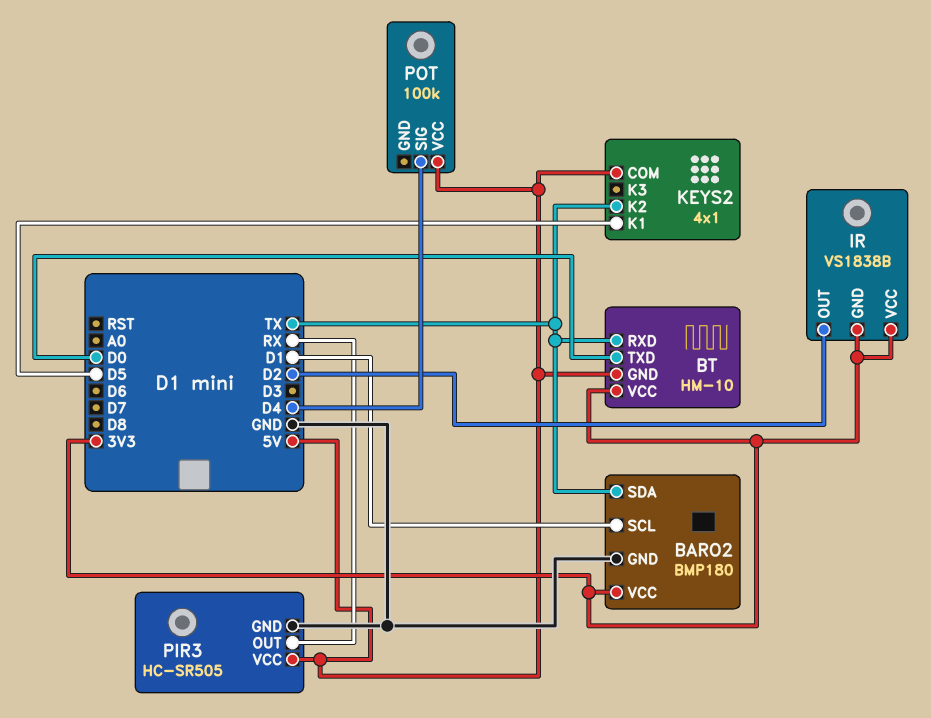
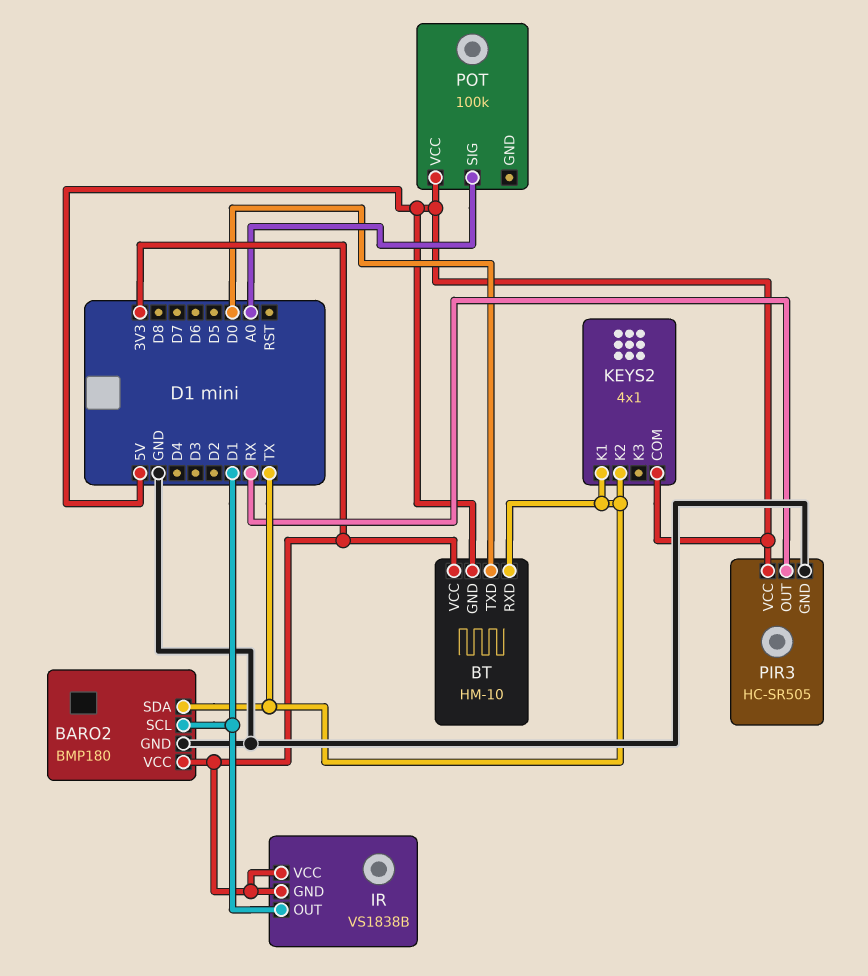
IR pin OUT: D2 -> D1
KEYS2 pin K1: D5 -> TX
POT pin SIG: D4 -> A0

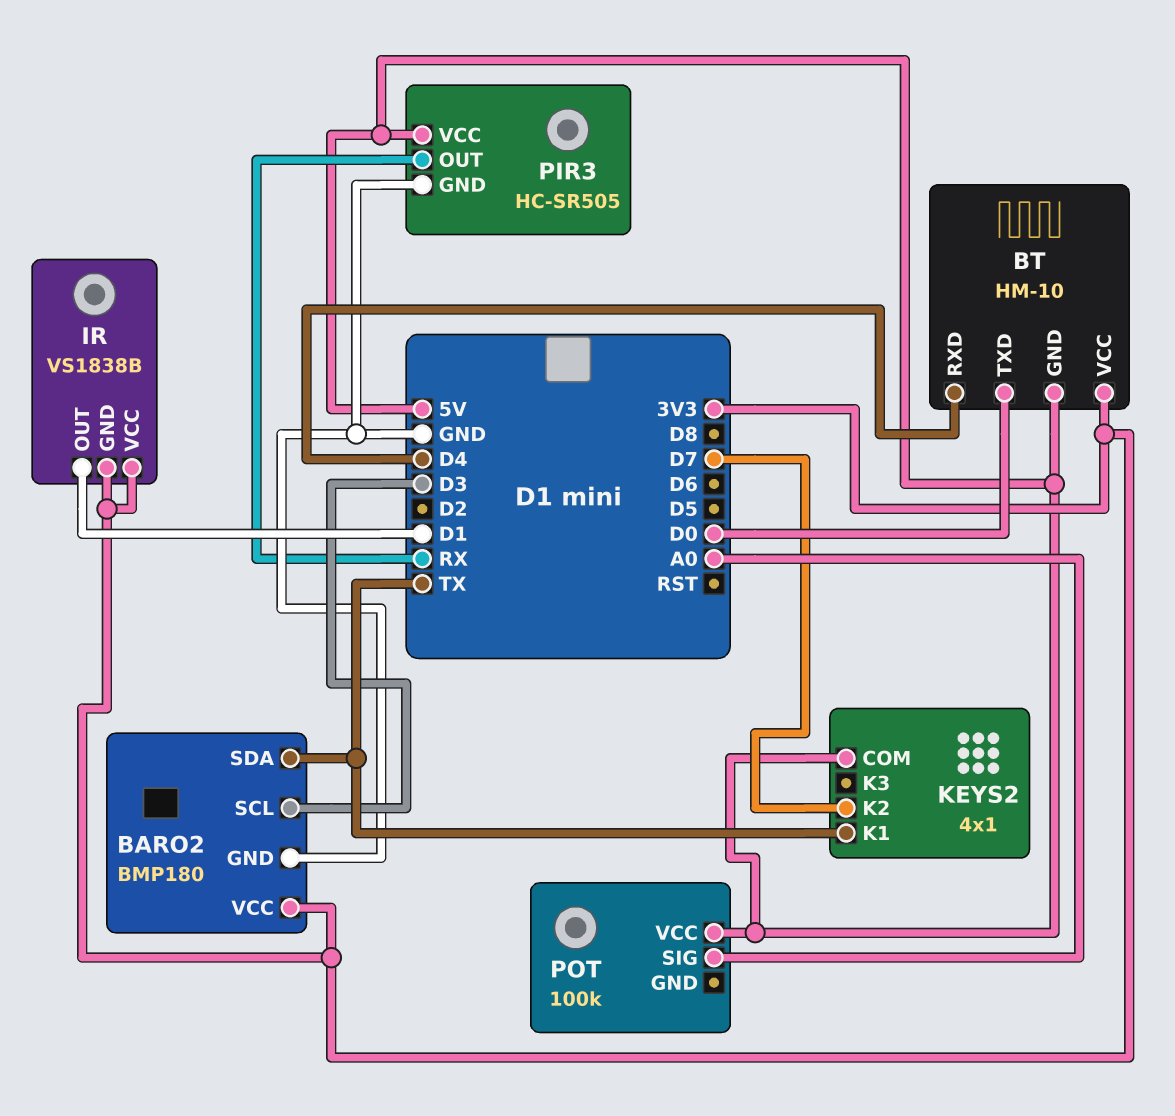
BARO2 pin SCL: D1 -> D3
BT pin RXD: TX -> D4
KEYS2 pin K2: TX -> D7

